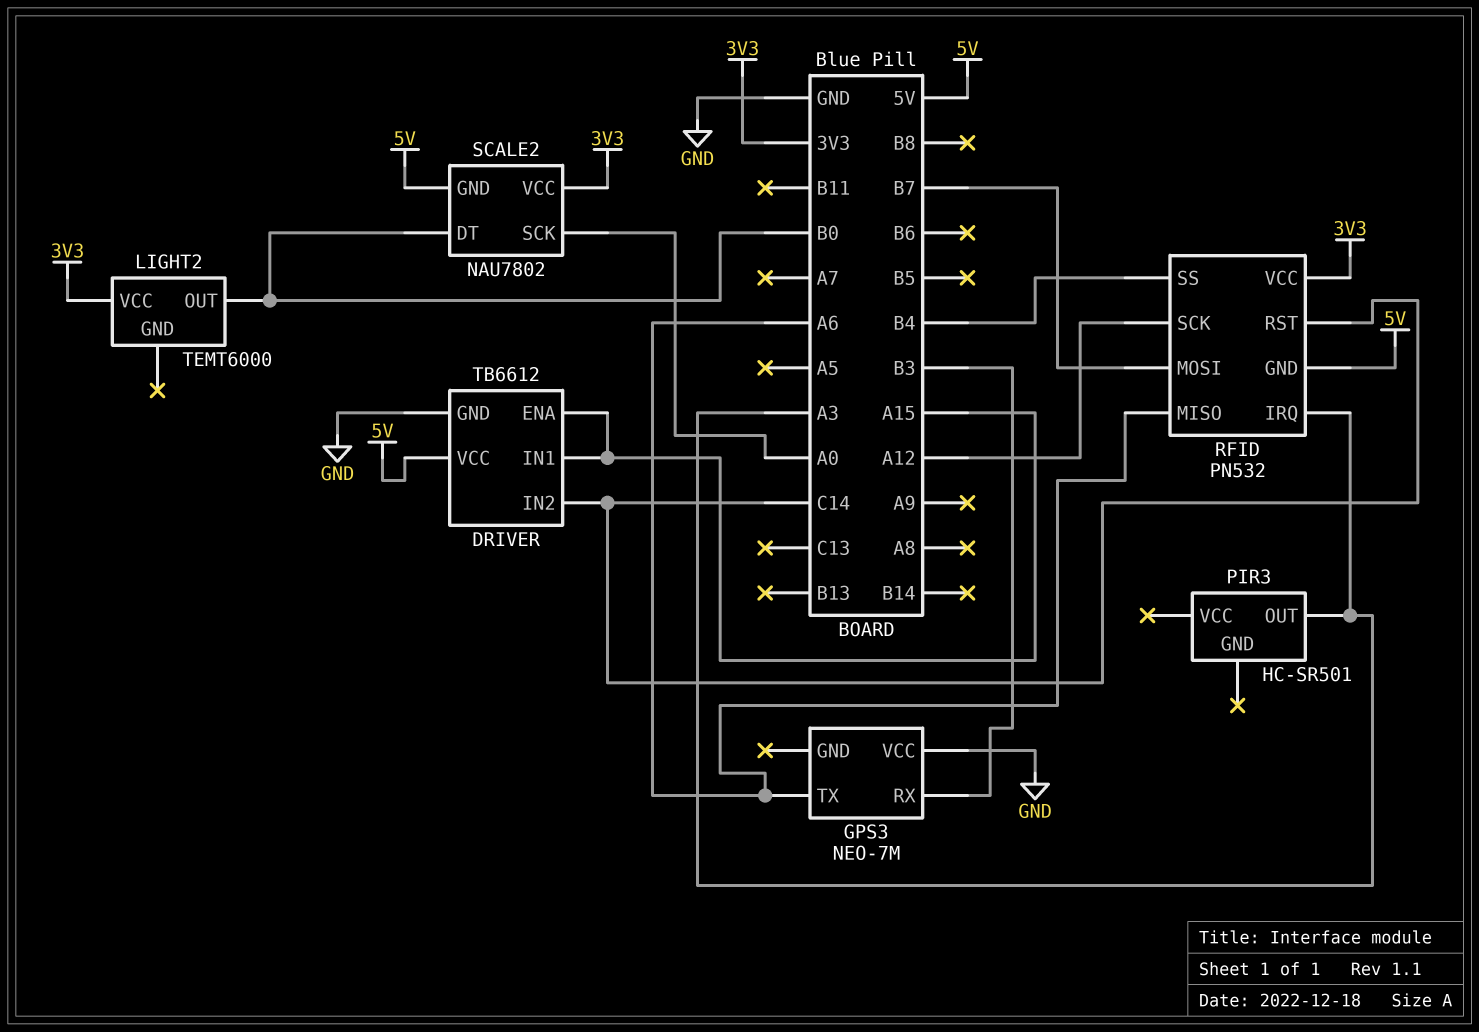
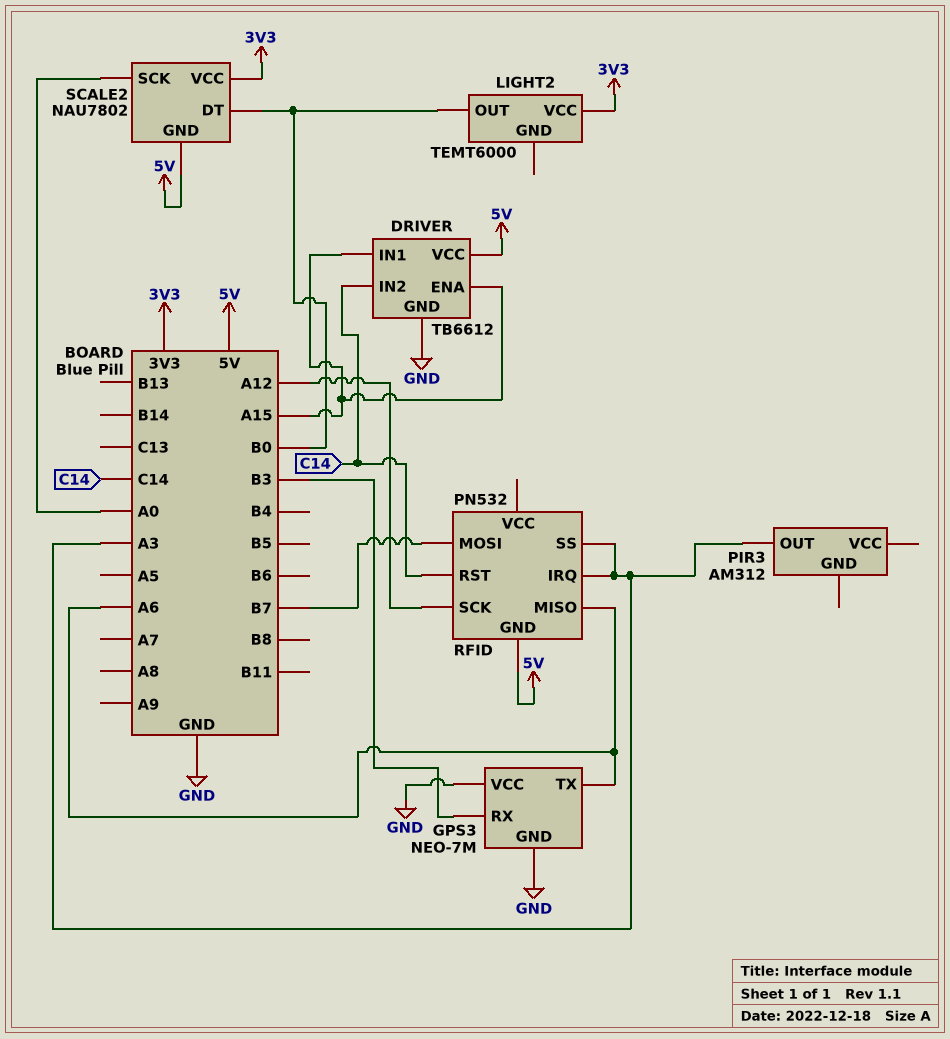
GPS3 pin GND: none -> GND
PIR3: HC-SR501 -> AM312
RFID pin SS: B4 -> A3
RFID pin VCC: 3V3 -> none

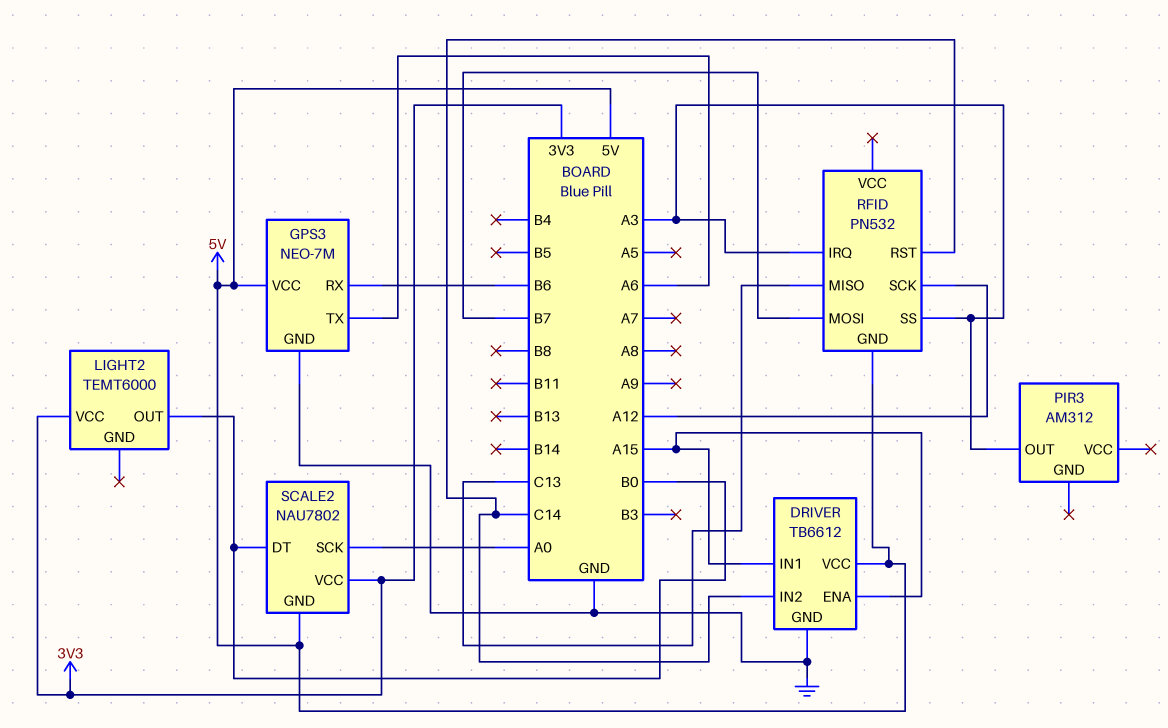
GPS3 pin RX: B3 -> B6
GPS3 pin VCC: GND -> 5V
RFID pin MISO: A6 -> C13

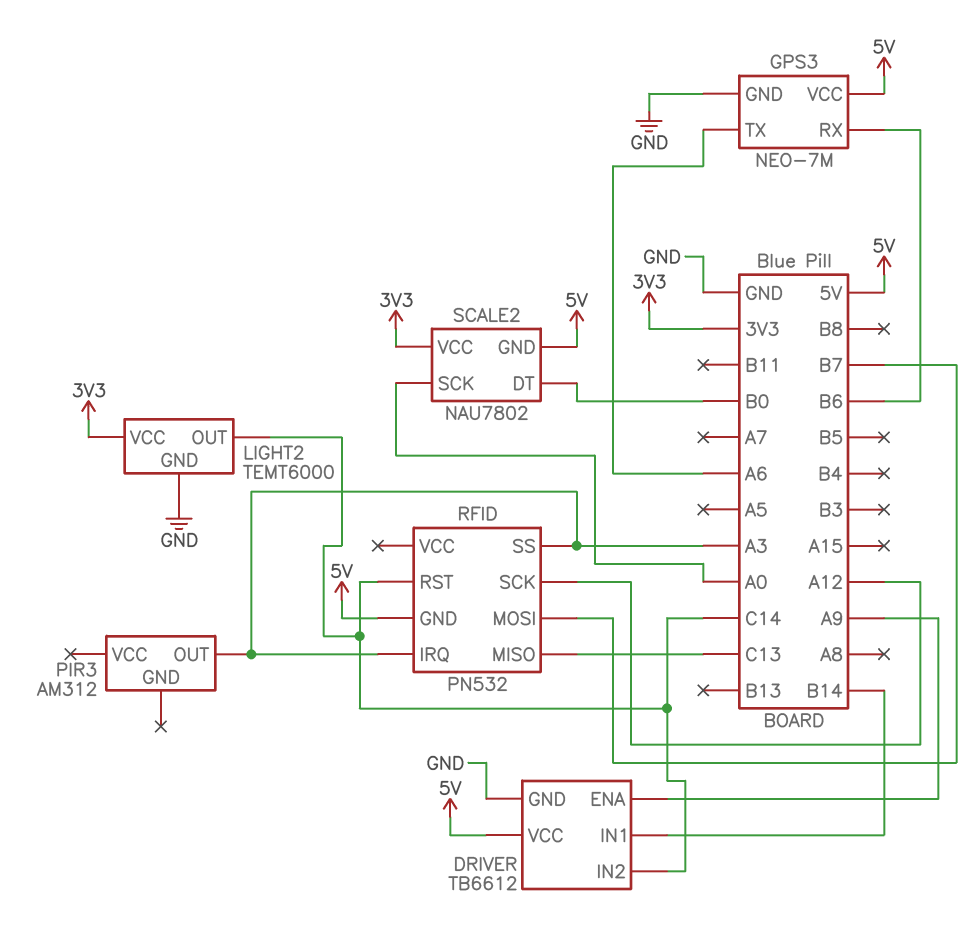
DRIVER pin ENA: A15 -> A9
DRIVER pin IN1: A15 -> B14
LIGHT2 pin GND: none -> GND
LIGHT2 pin OUT: B0 -> C14

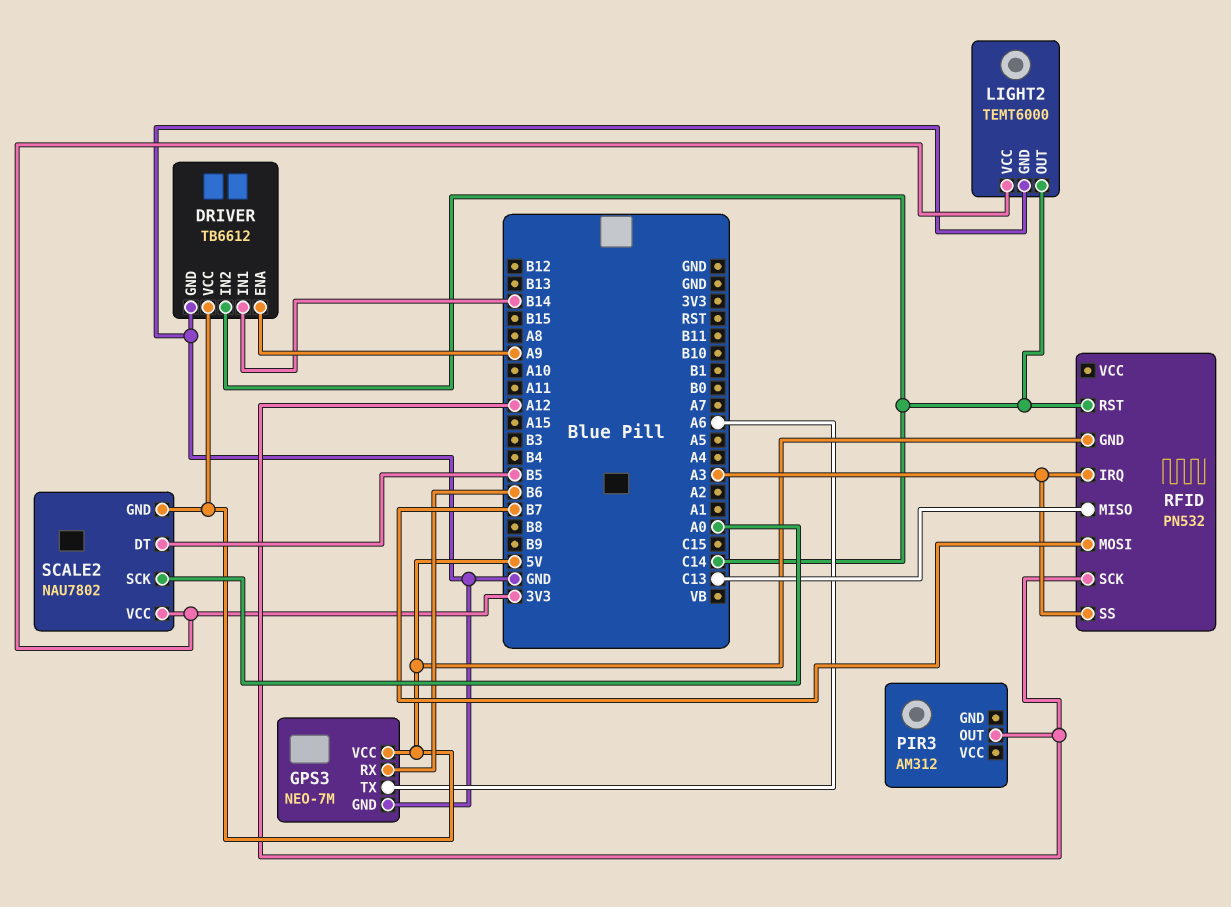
PIR3 pin OUT: A3 -> A12
SCALE2 pin DT: B0 -> B5

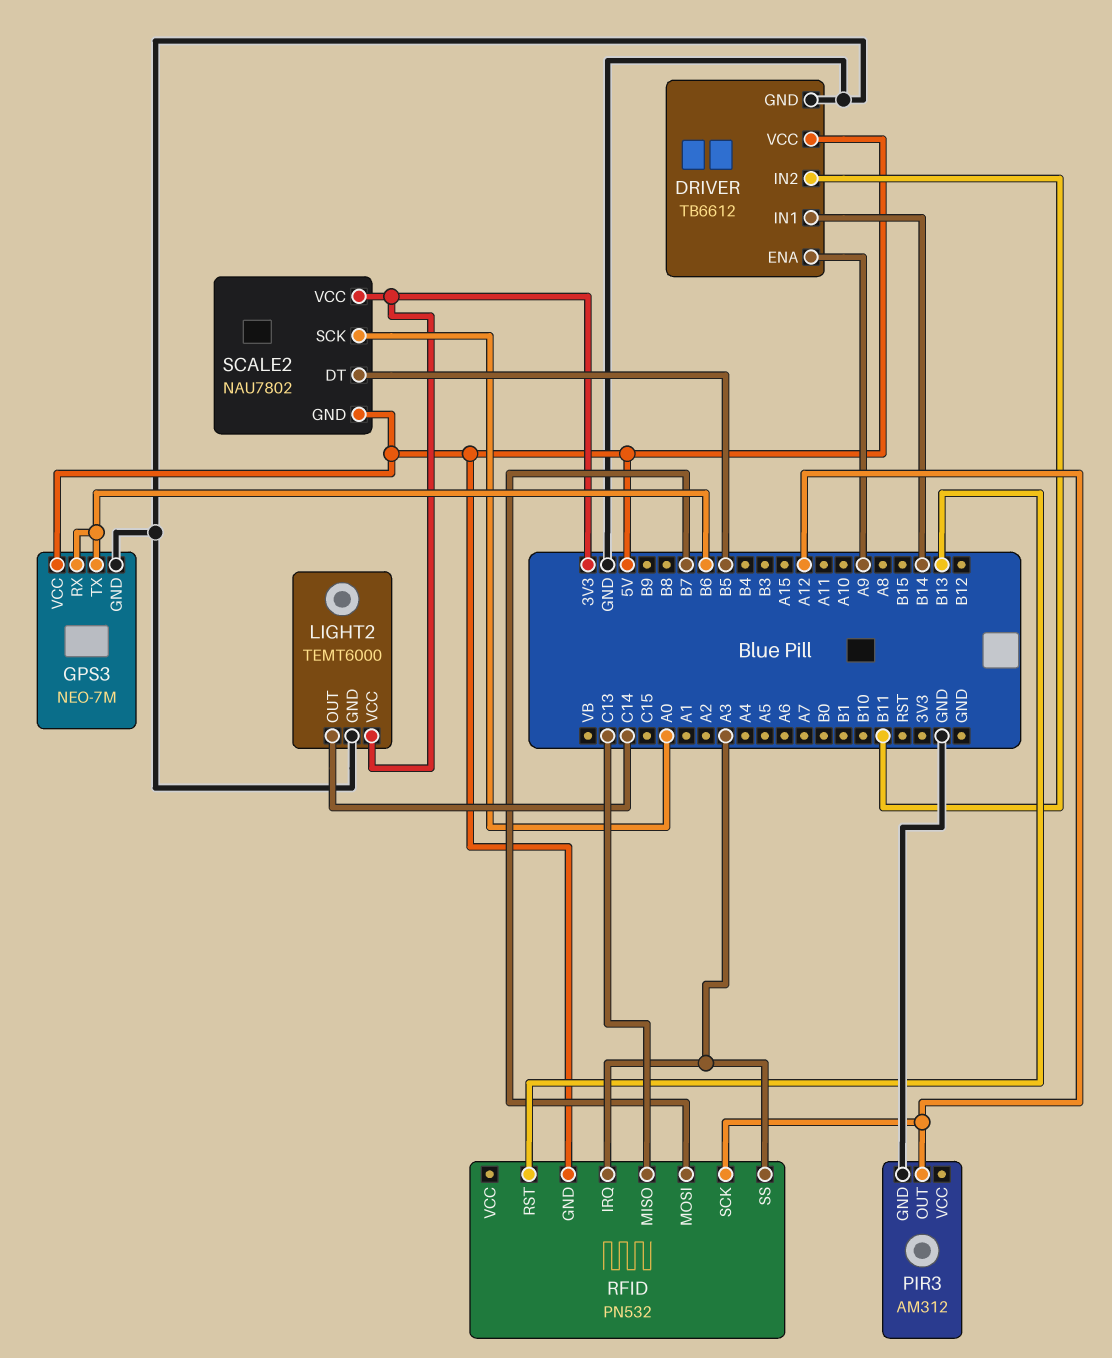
DRIVER pin IN2: C14 -> B11
GPS3 pin TX: A6 -> B6
PIR3 pin GND: none -> GND
RFID pin RST: C14 -> B13

